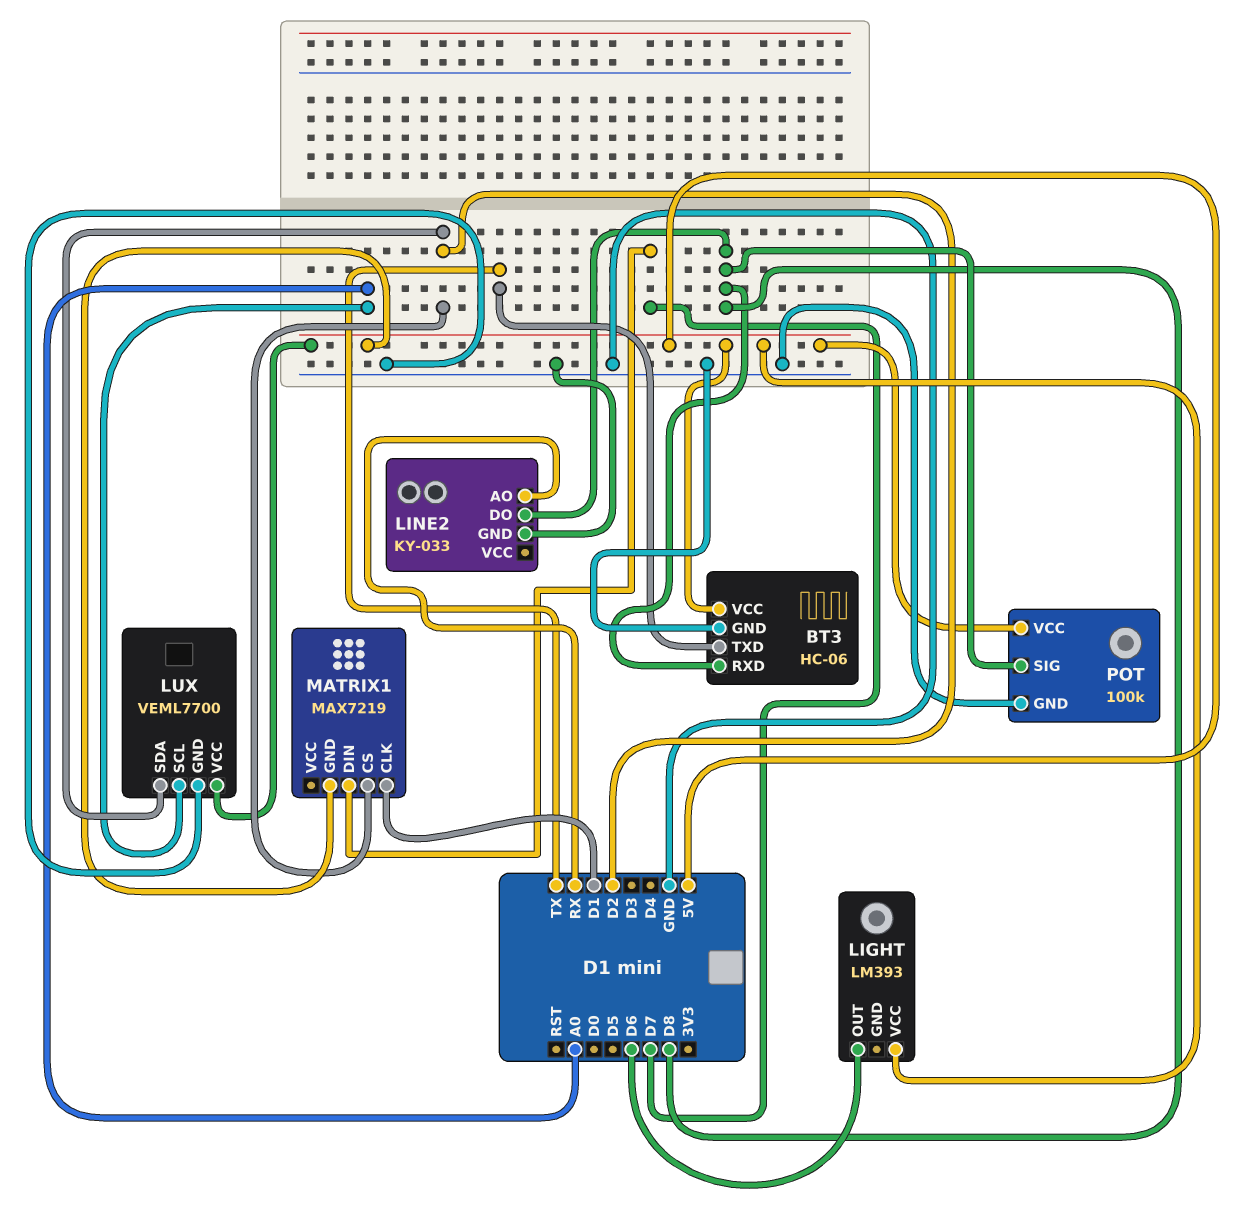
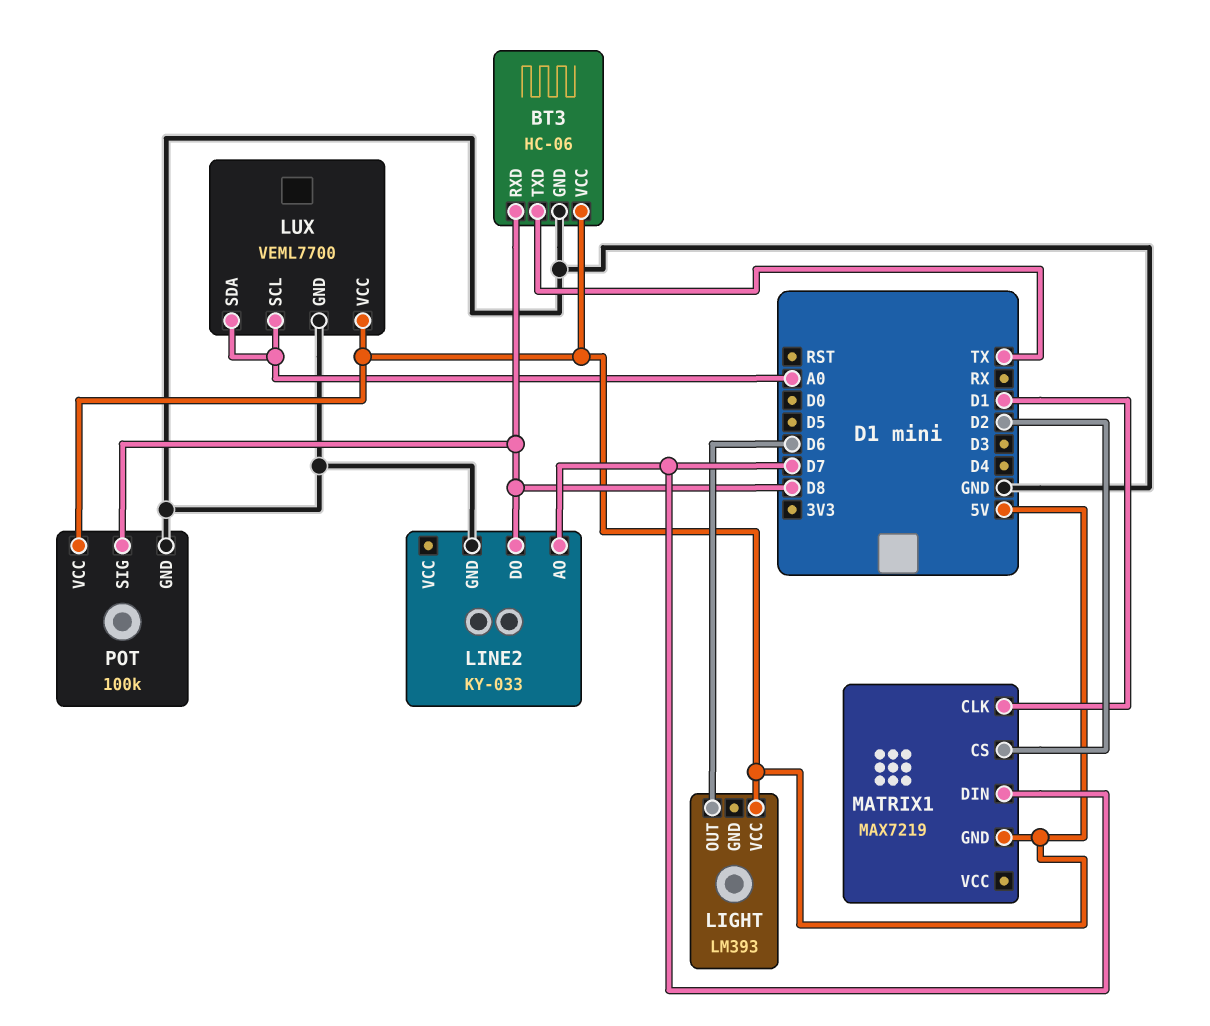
LINE2 pin AO: RX -> D7
LUX pin SDA: D2 -> A0

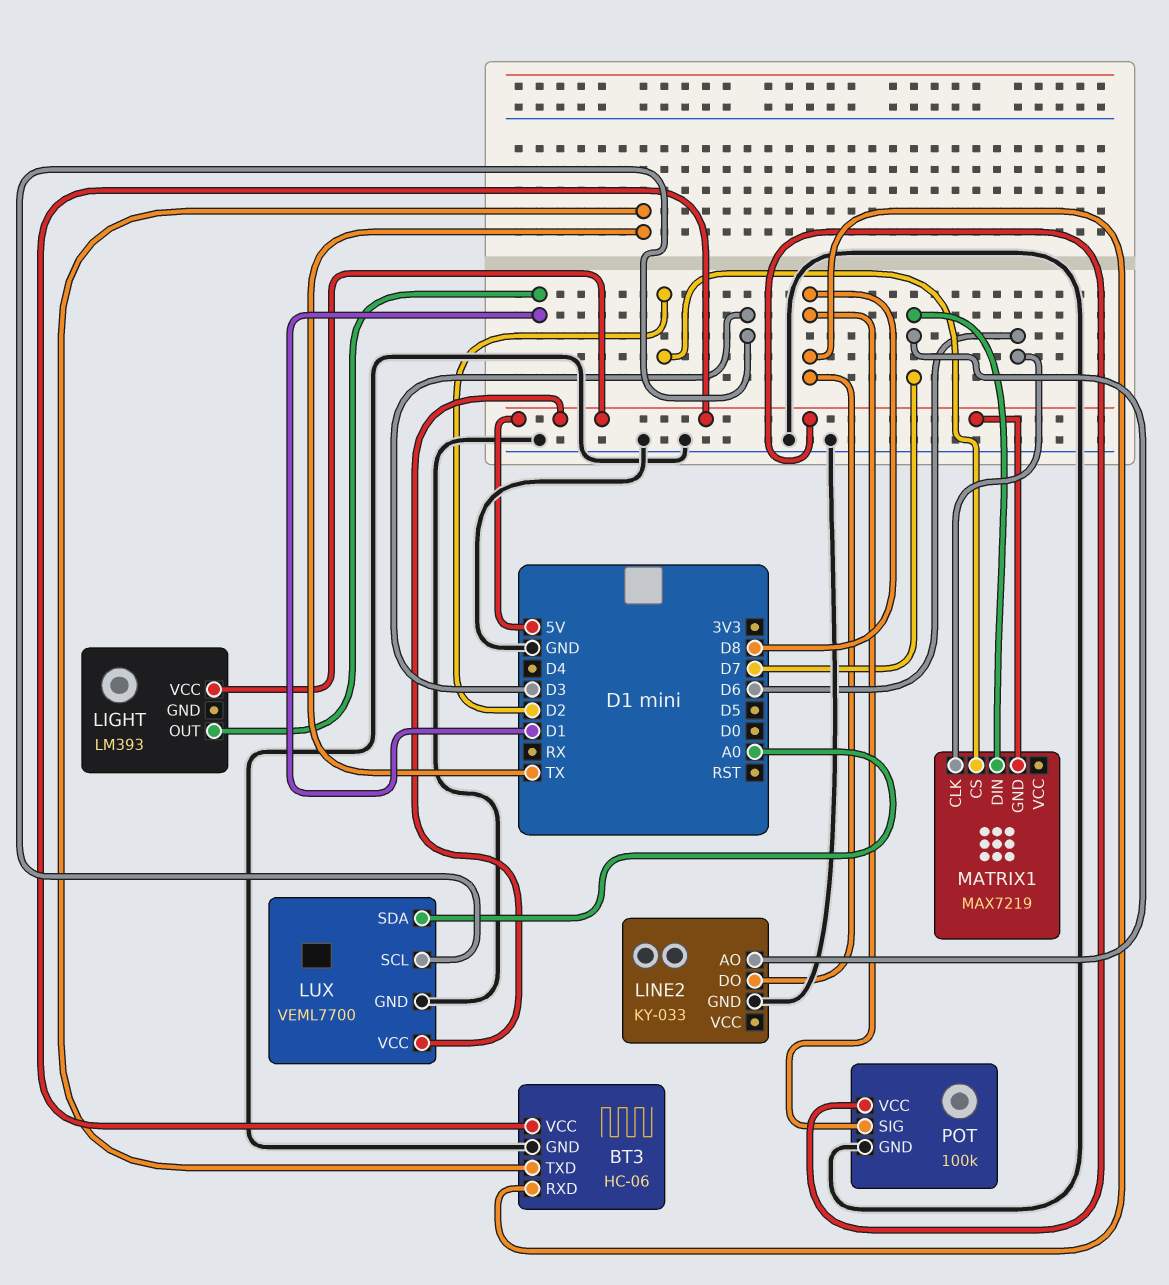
LIGHT pin OUT: D6 -> D1
LUX pin SCL: A0 -> D3
MATRIX1 pin CLK: D1 -> D6

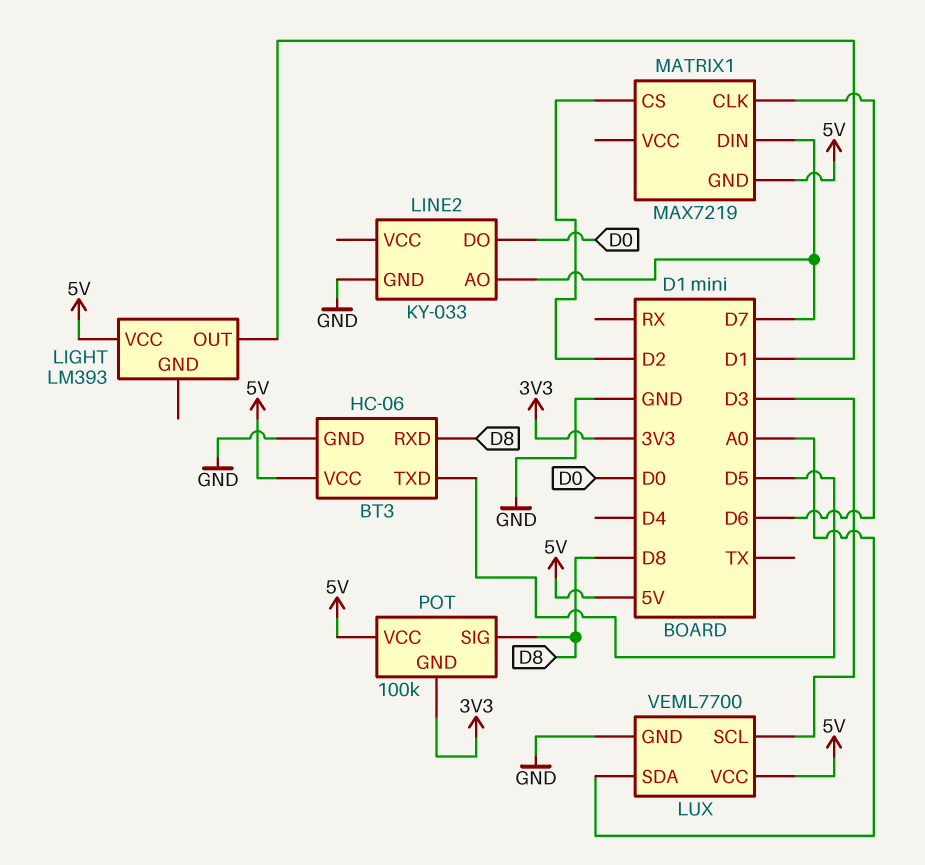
BT3 pin TXD: TX -> D5
LINE2 pin DO: D8 -> D0
POT pin GND: GND -> 3V3

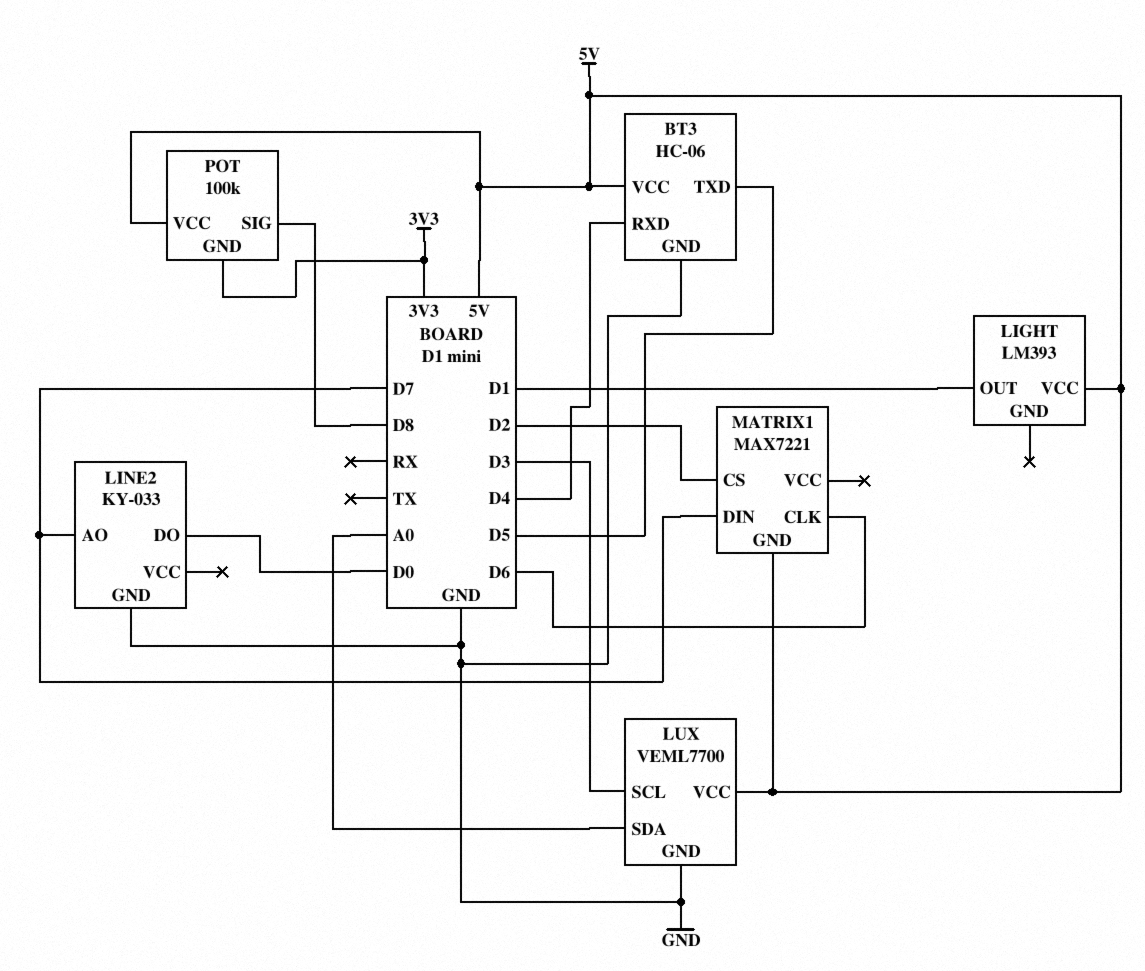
BT3 pin RXD: D8 -> D4
MATRIX1: MAX7219 -> MAX7221

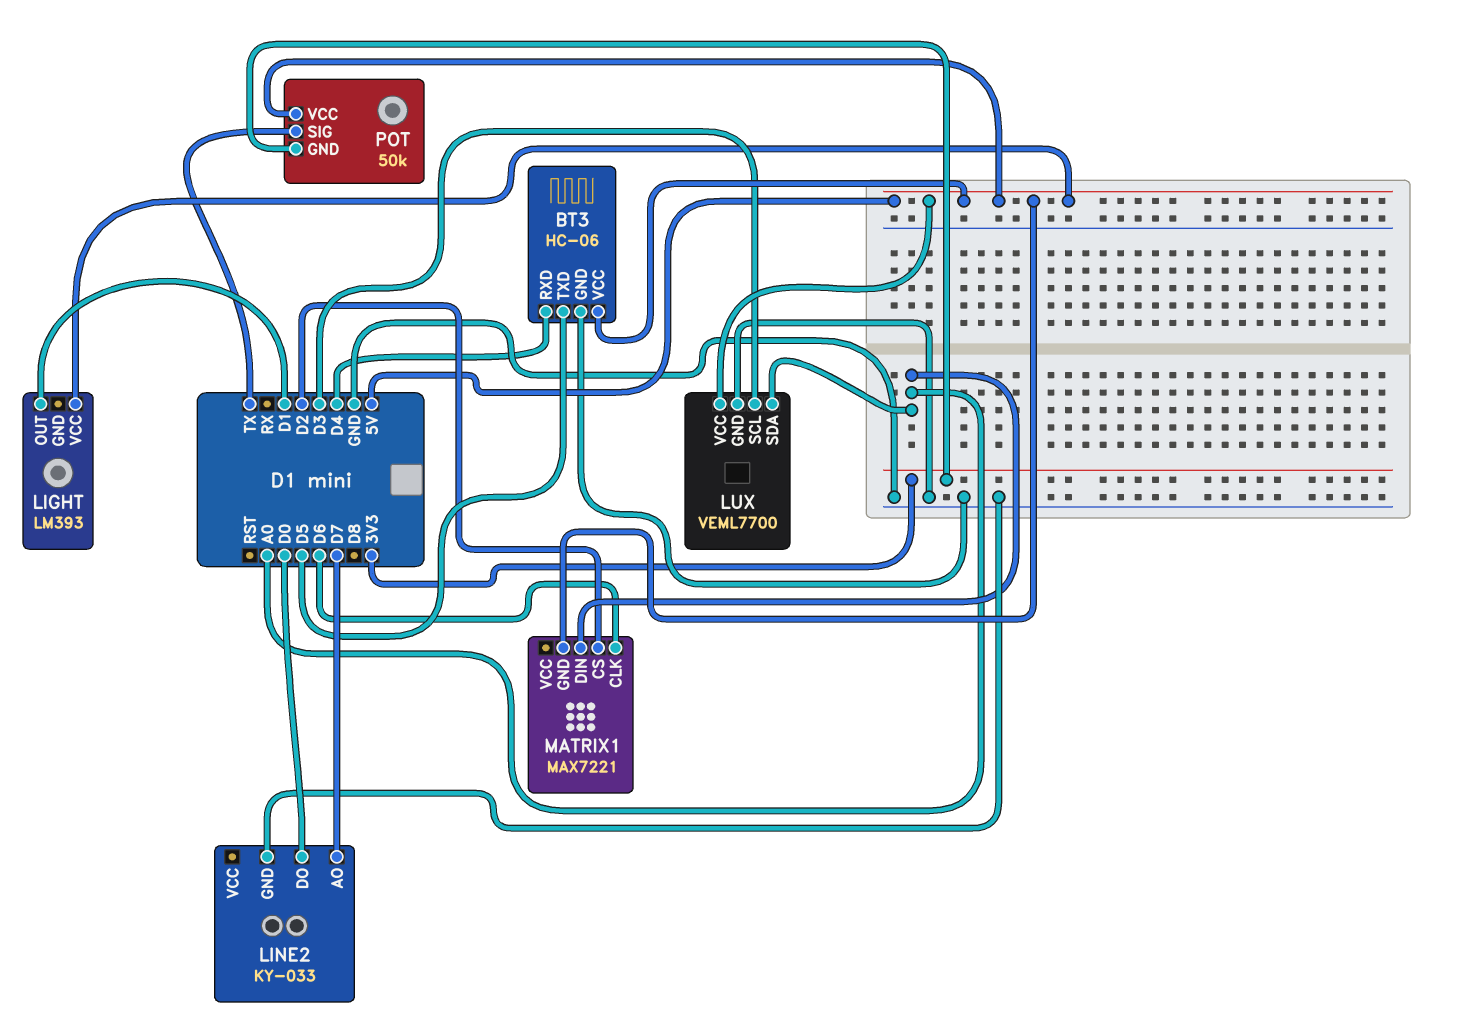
MATRIX1 pin DIN: D7 -> A0
POT: 100k -> 50k
POT pin SIG: D8 -> TX

